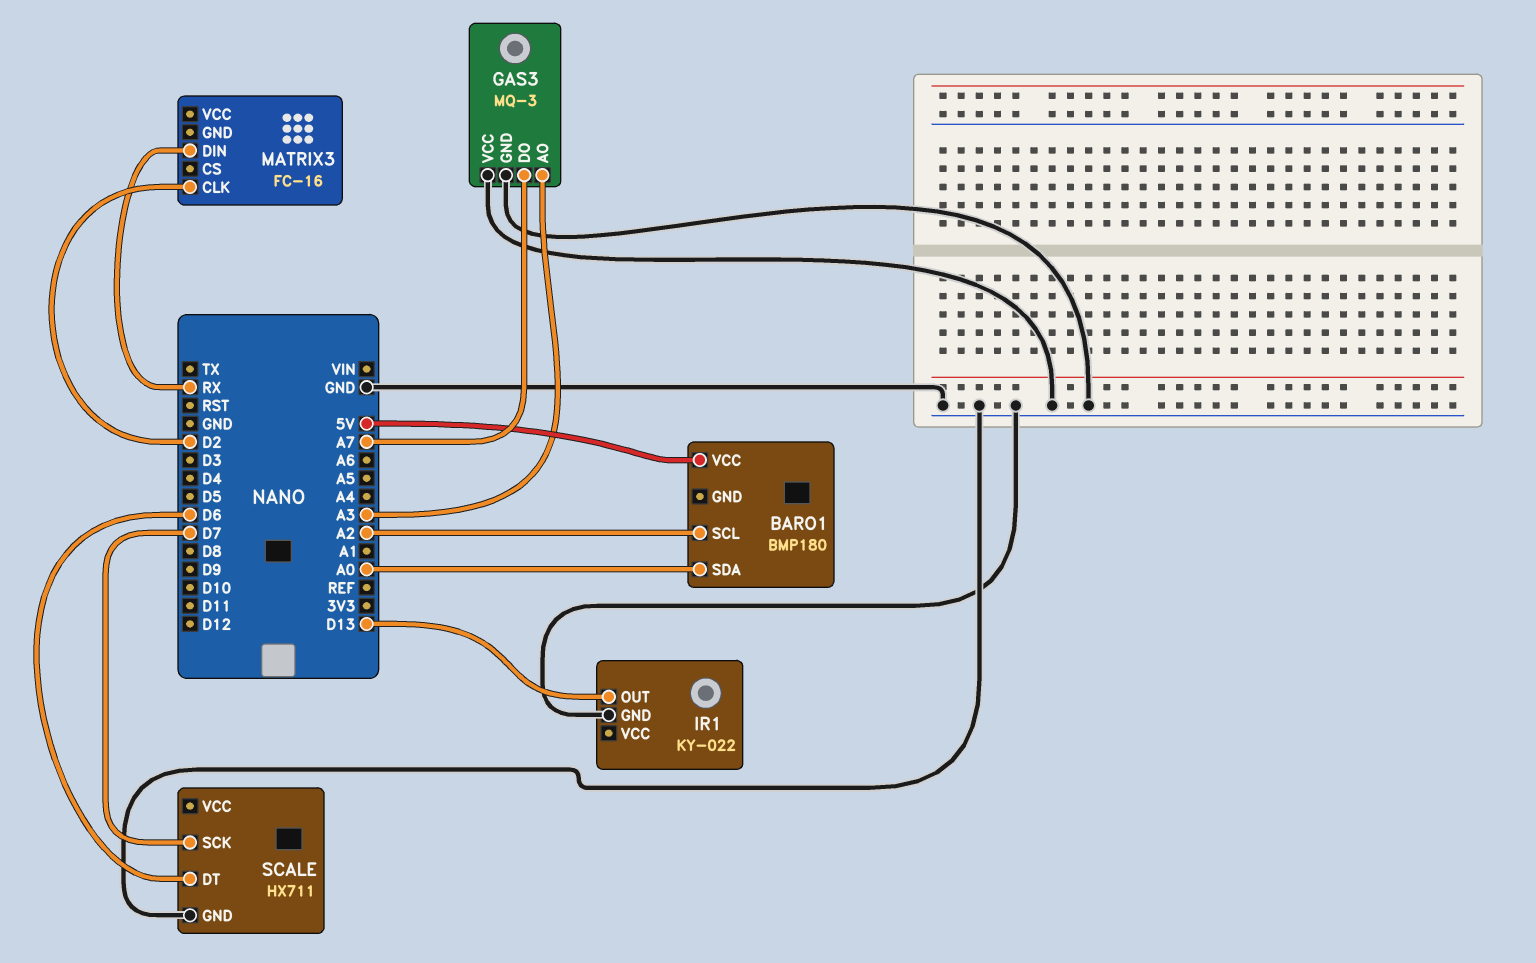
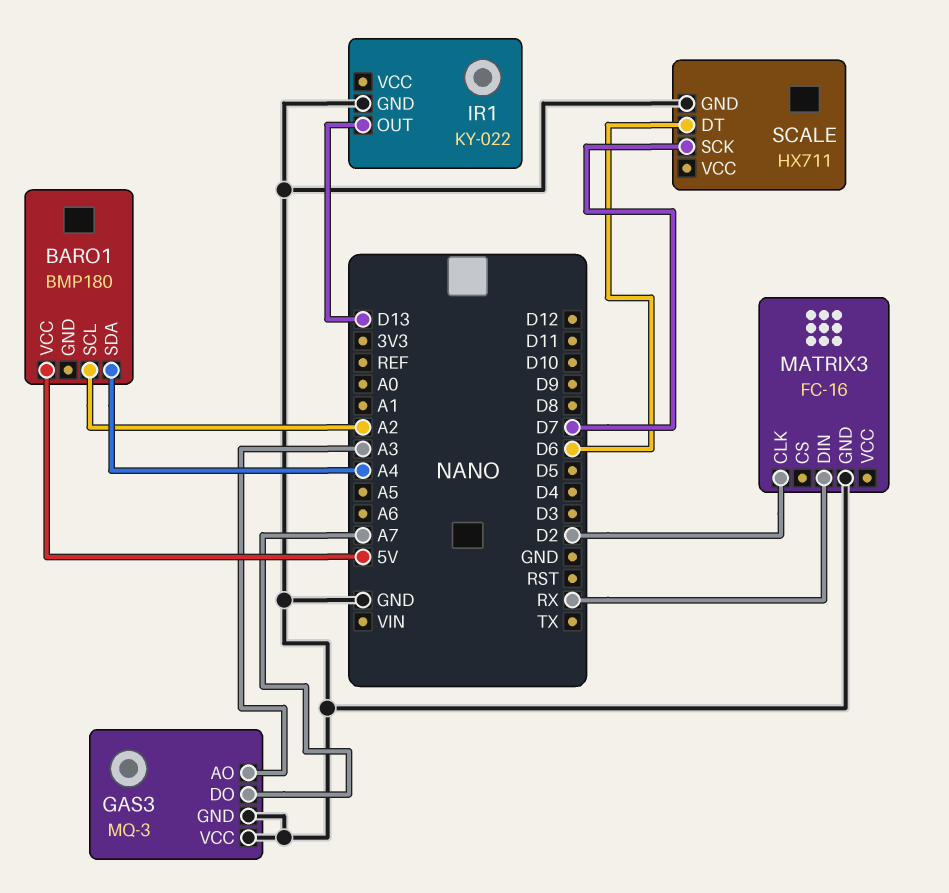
BARO1 pin SDA: A0 -> A4
MATRIX3 pin GND: none -> GND

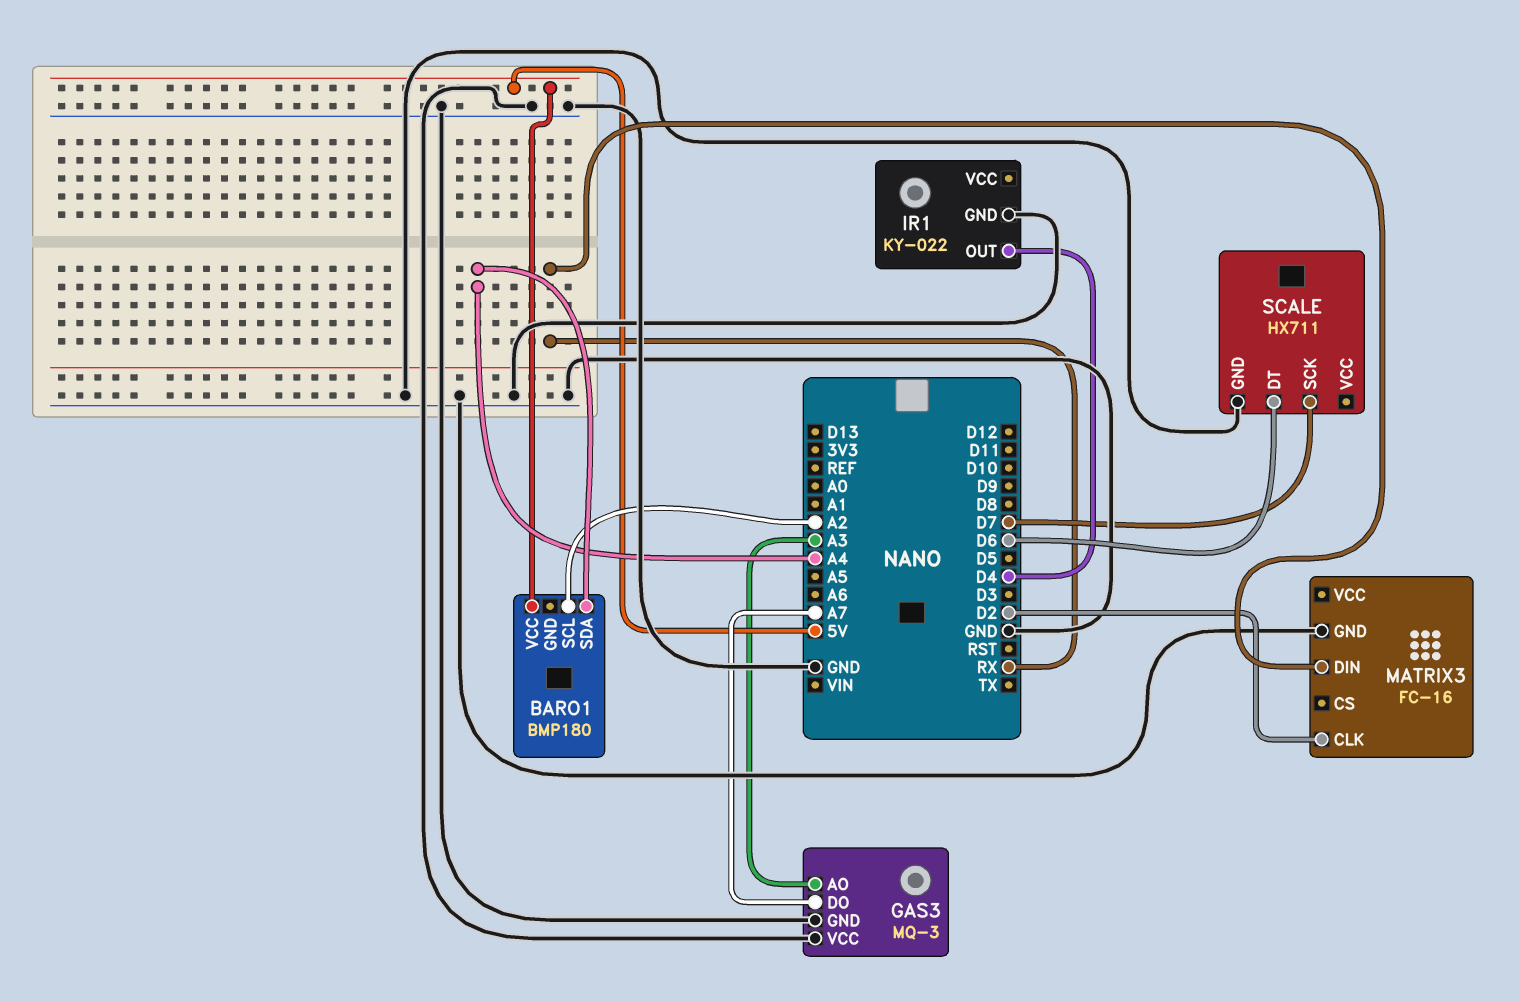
IR1 pin OUT: D13 -> D4

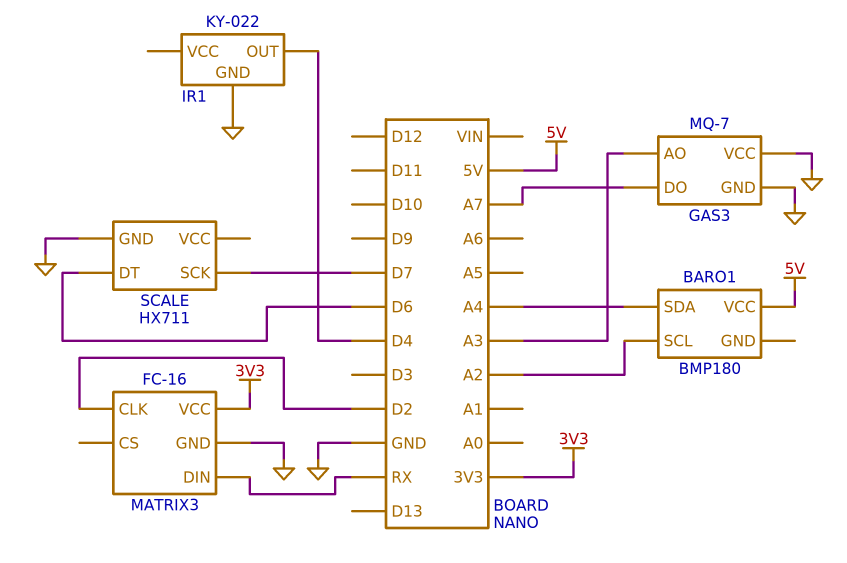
GAS3: MQ-3 -> MQ-7
MATRIX3 pin VCC: none -> 3V3

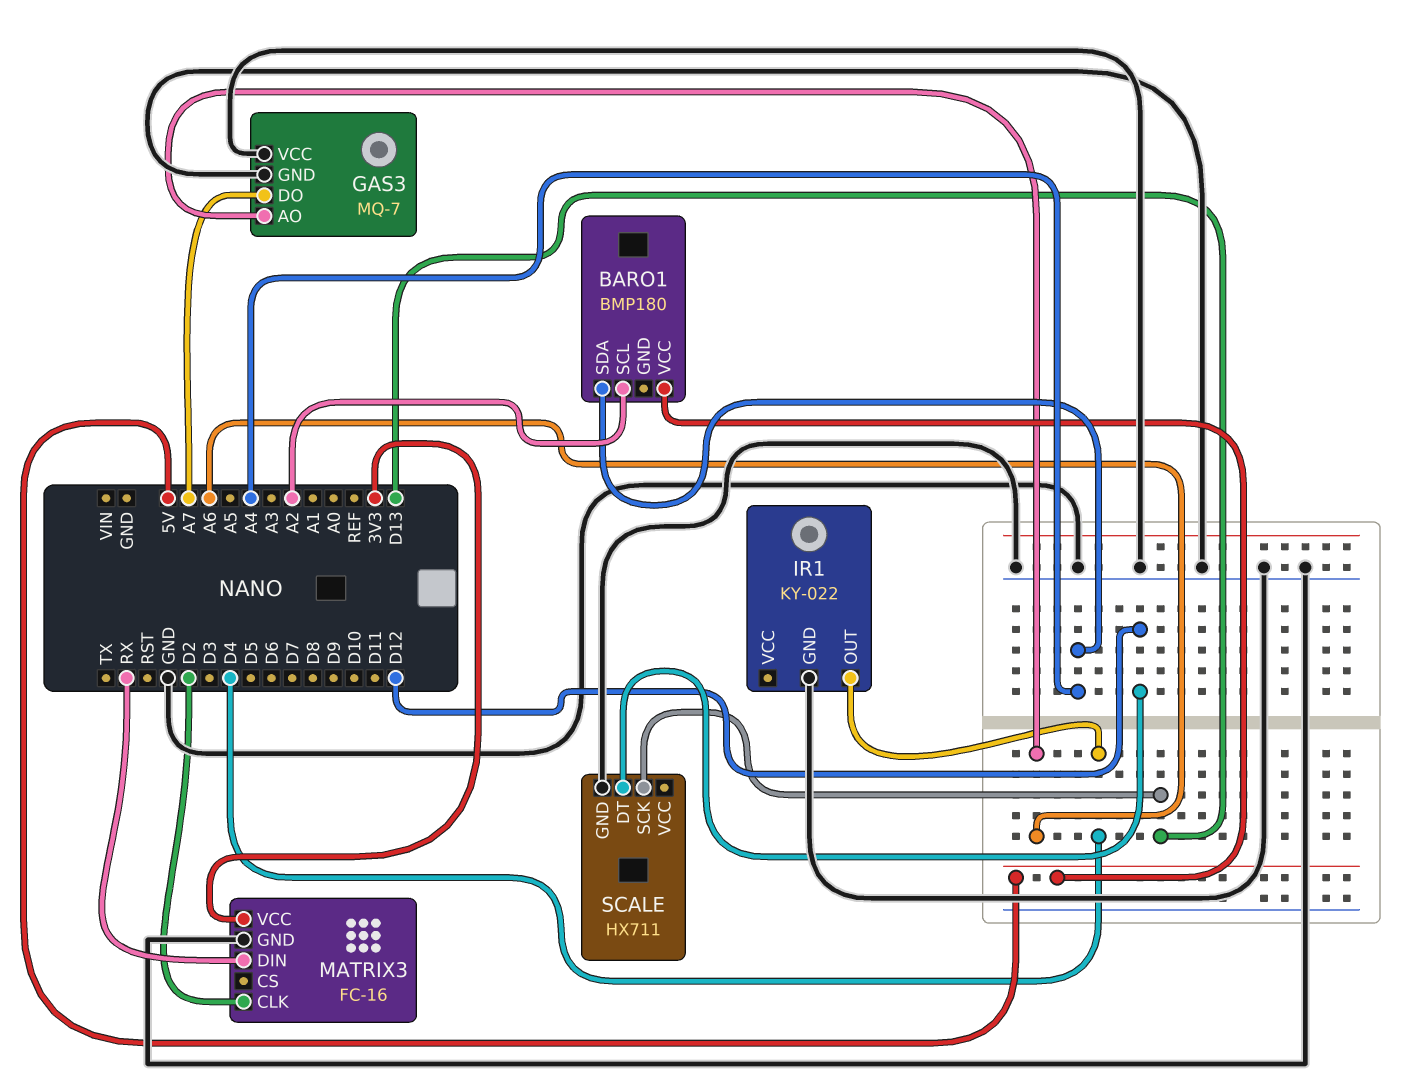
GAS3 pin AO: A3 -> A6
SCALE pin DT: D6 -> D12
SCALE pin SCK: D7 -> D13

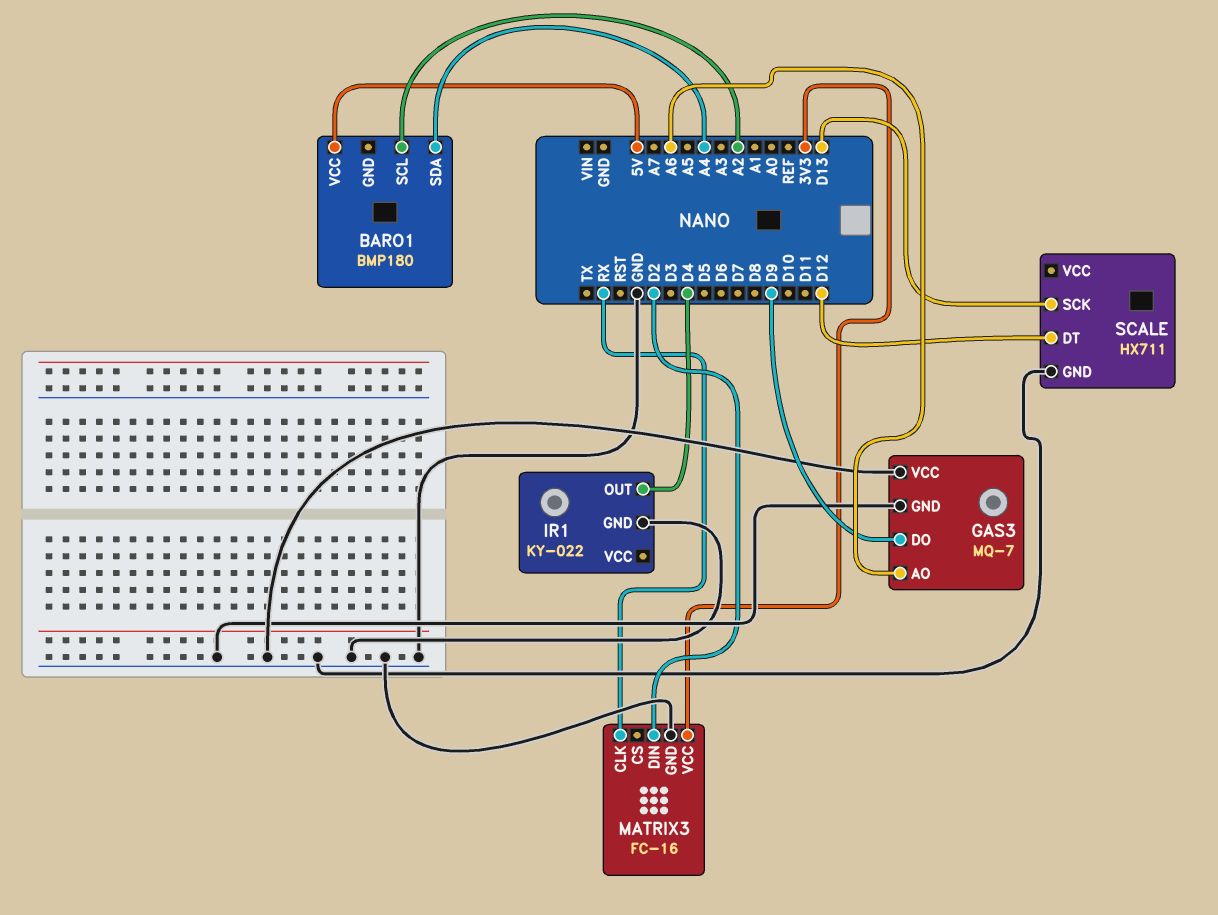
GAS3 pin DO: A7 -> D9
MATRIX3 pin CLK: D2 -> RX
MATRIX3 pin DIN: RX -> D2

